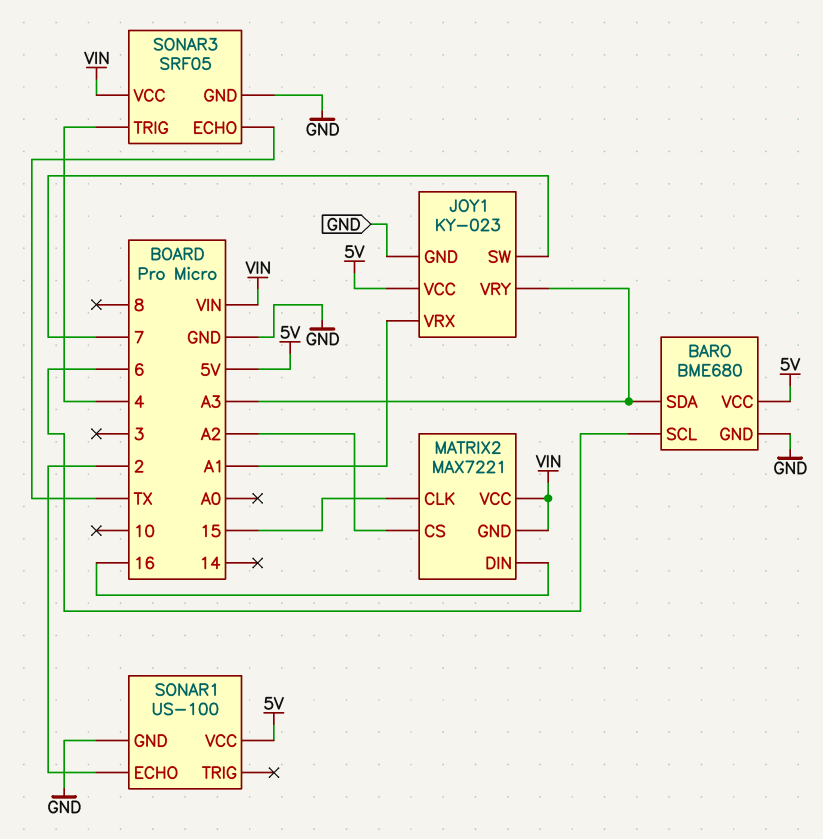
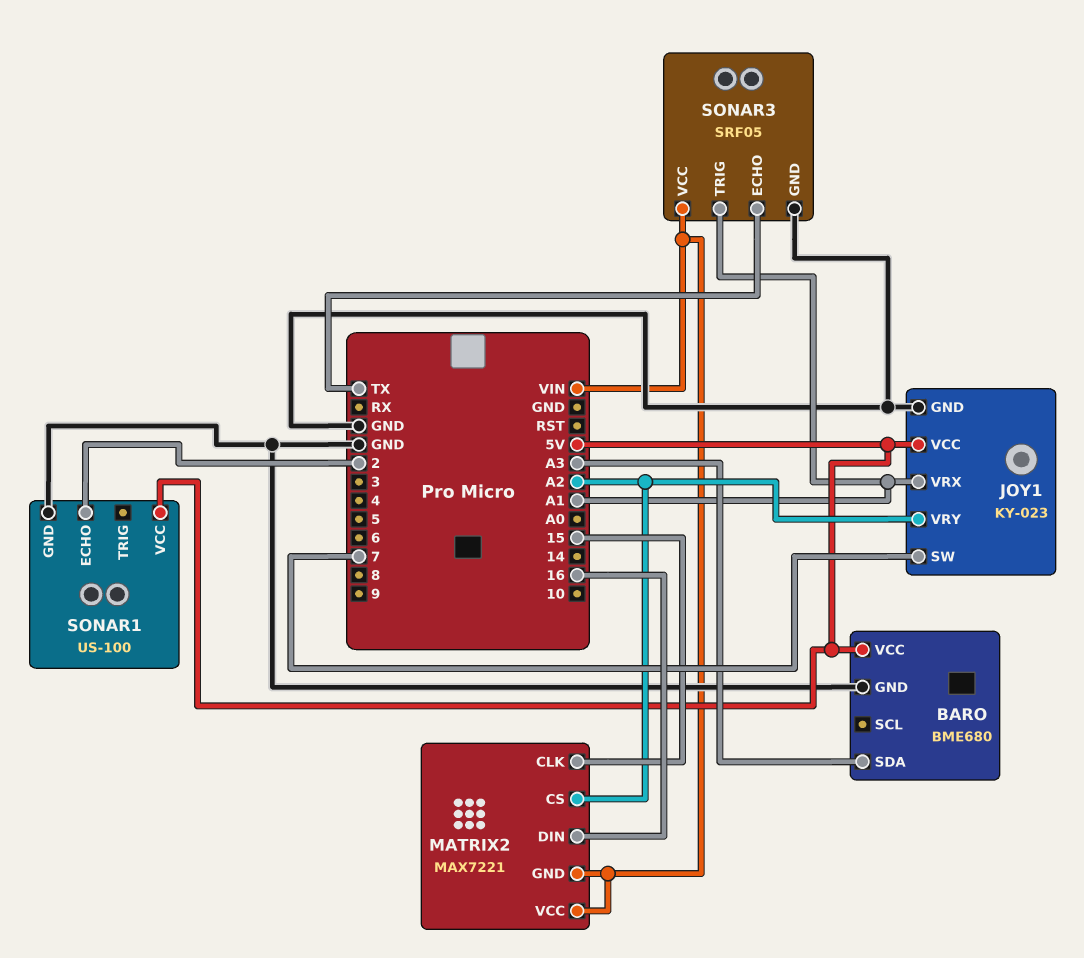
BARO pin SCL: 6 -> none
JOY1 pin VRY: A3 -> A2
SONAR3 pin TRIG: 4 -> A1

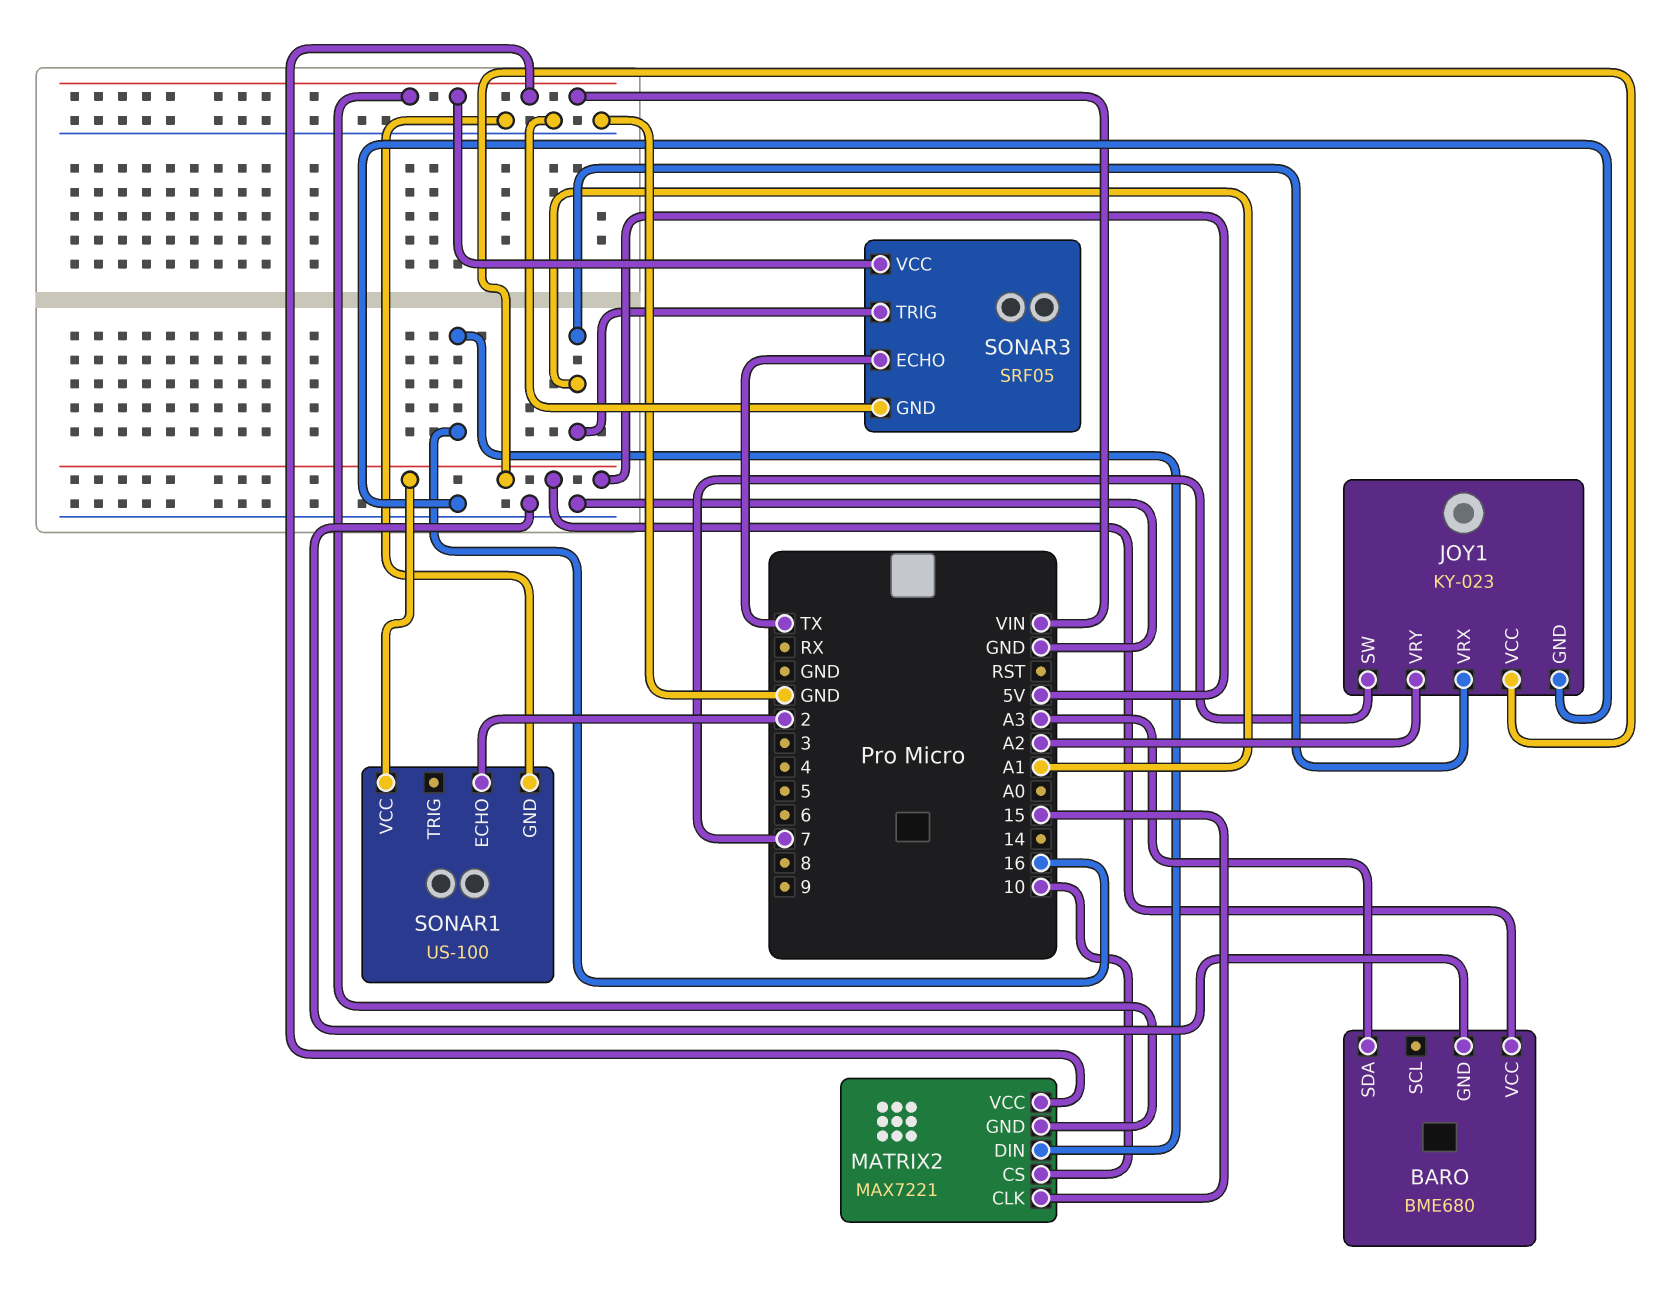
MATRIX2 pin CS: A2 -> 10

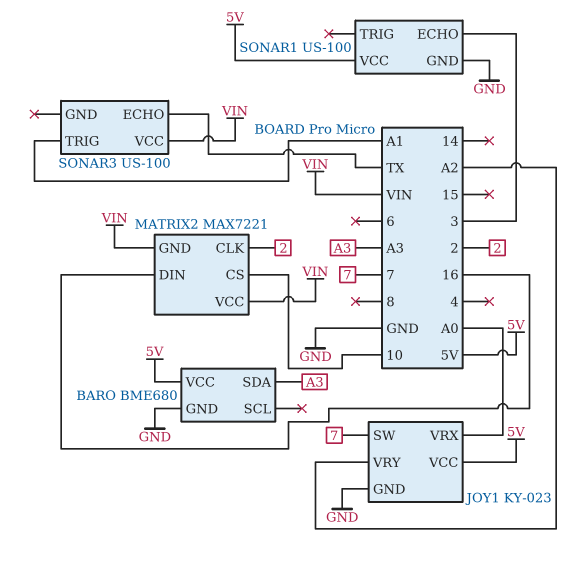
JOY1 pin VRX: A1 -> A0
MATRIX2 pin CLK: 15 -> 2
SONAR1 pin ECHO: 2 -> 3
SONAR3: SRF05 -> US-100
SONAR3 pin GND: GND -> none

